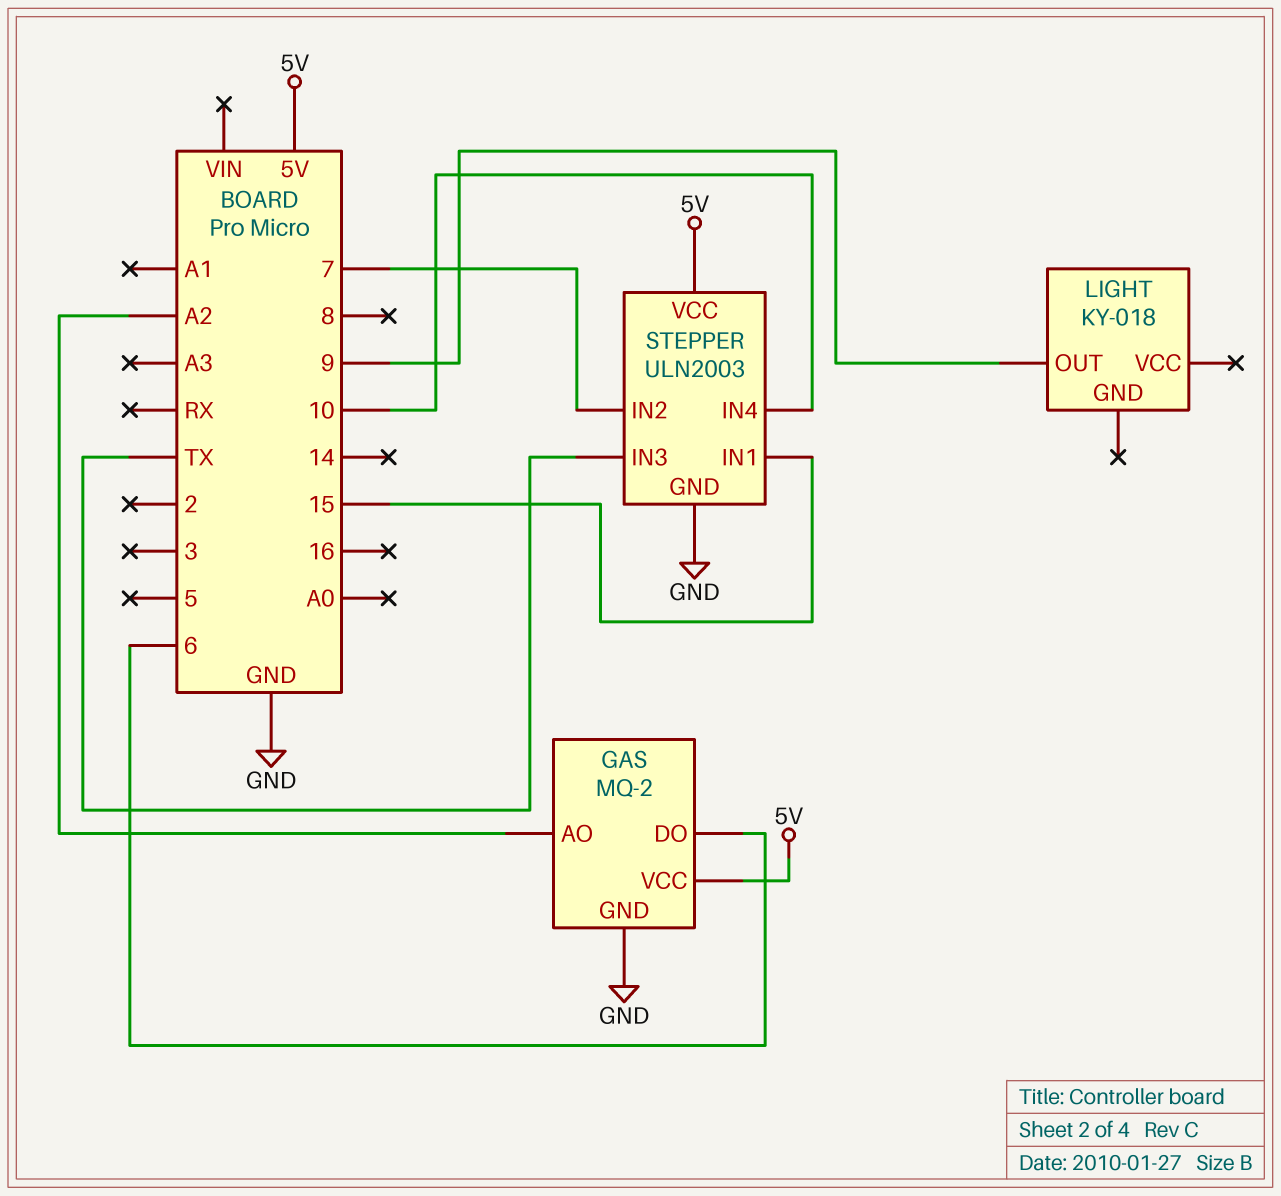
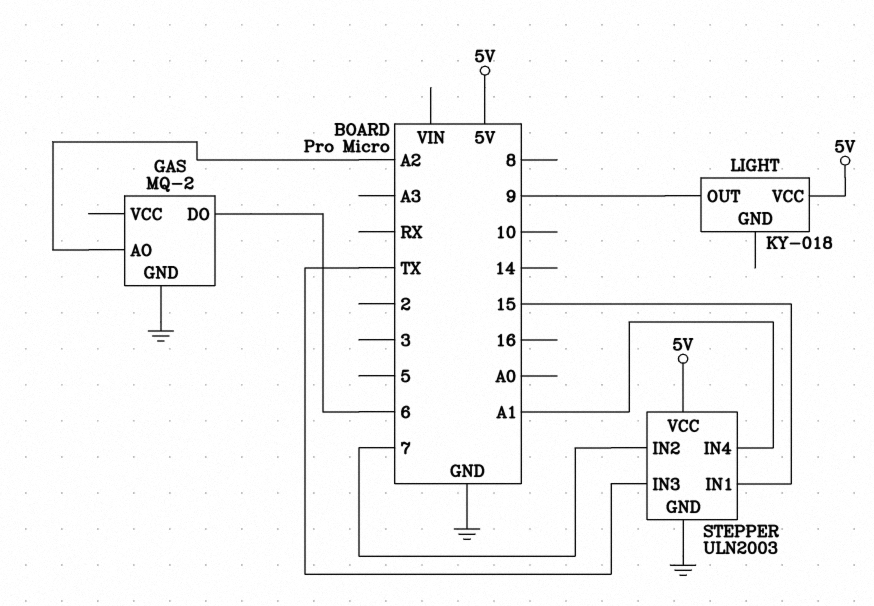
GAS pin VCC: 5V -> none
LIGHT pin VCC: none -> 5V
STEPPER pin IN4: 10 -> A1

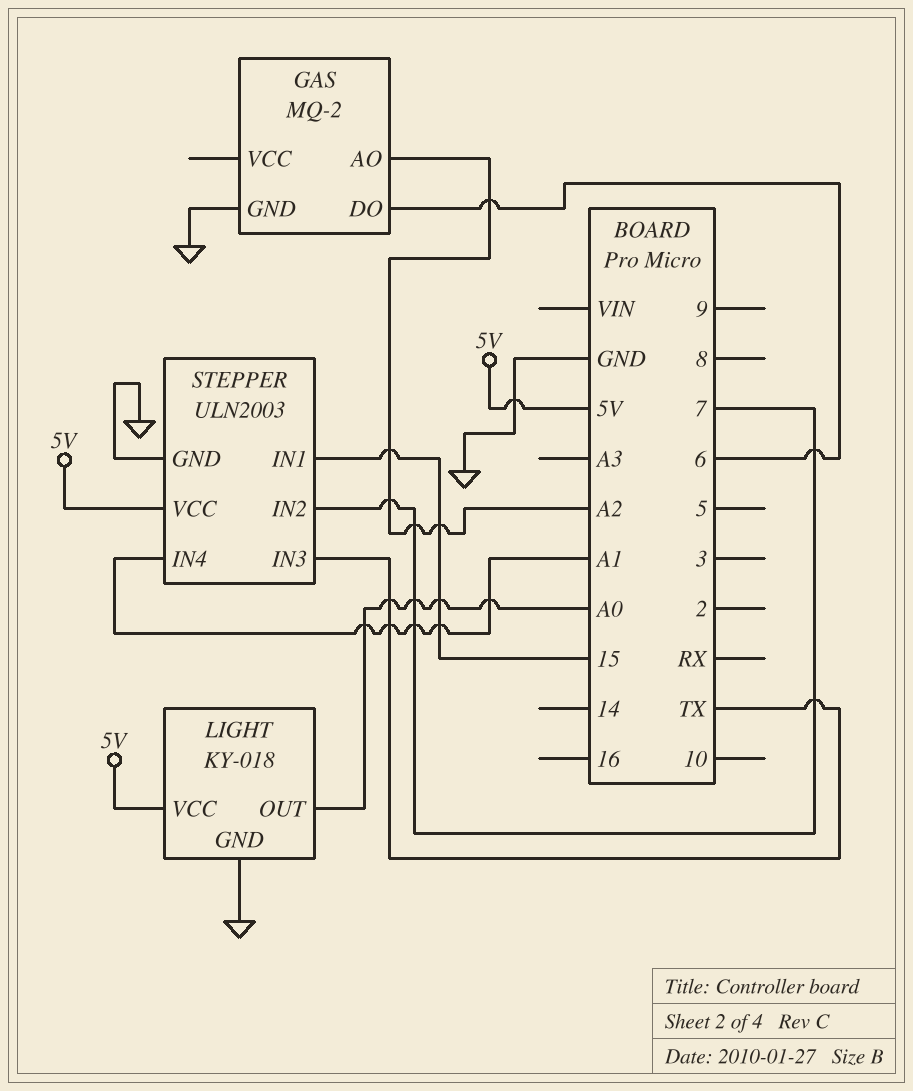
LIGHT pin GND: none -> GND
LIGHT pin OUT: 9 -> A0

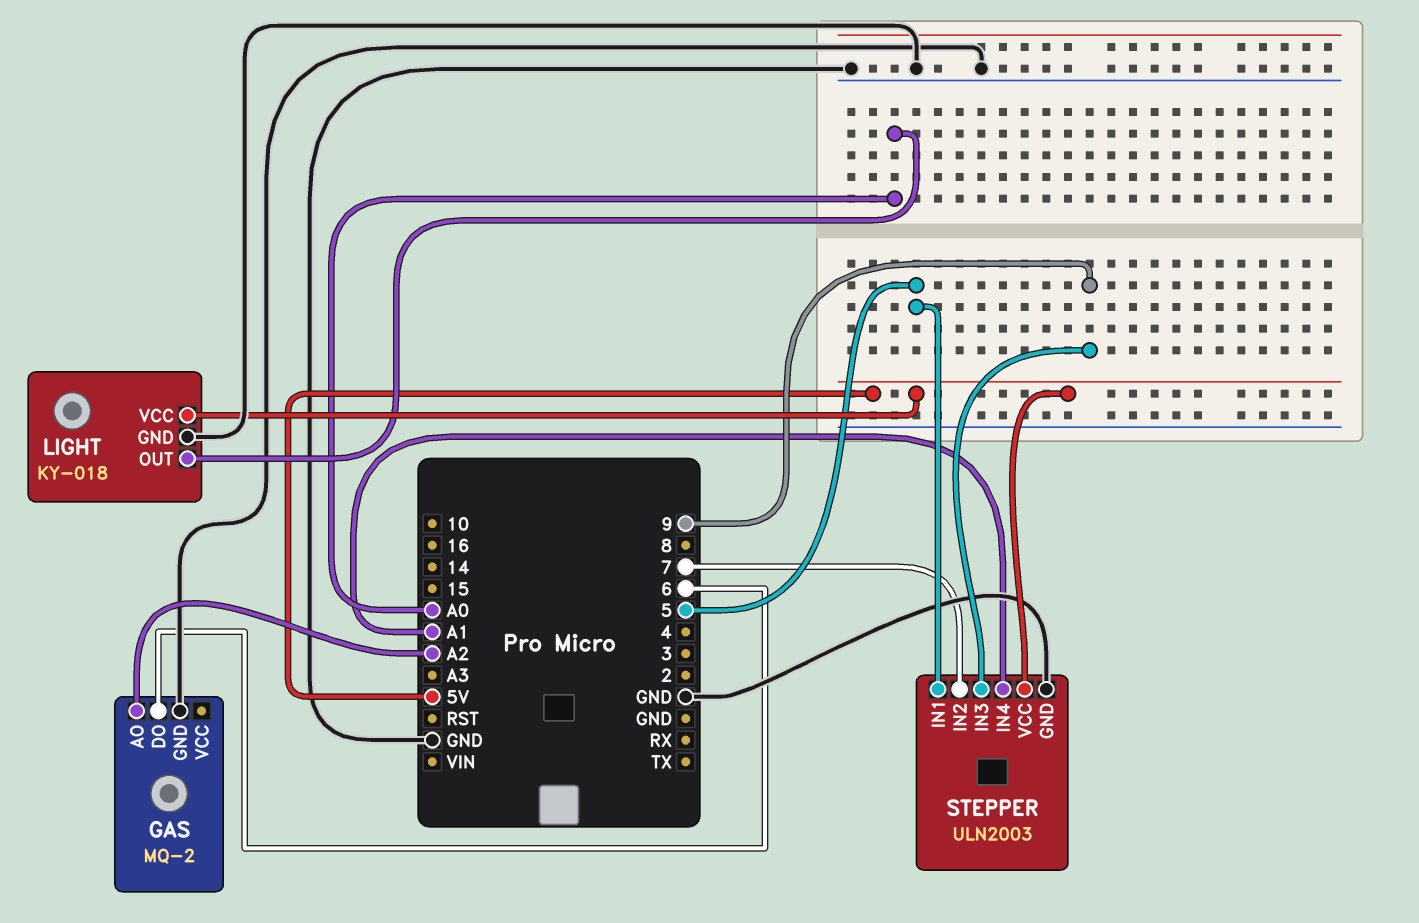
STEPPER pin IN1: 15 -> 5
STEPPER pin IN3: TX -> 9

